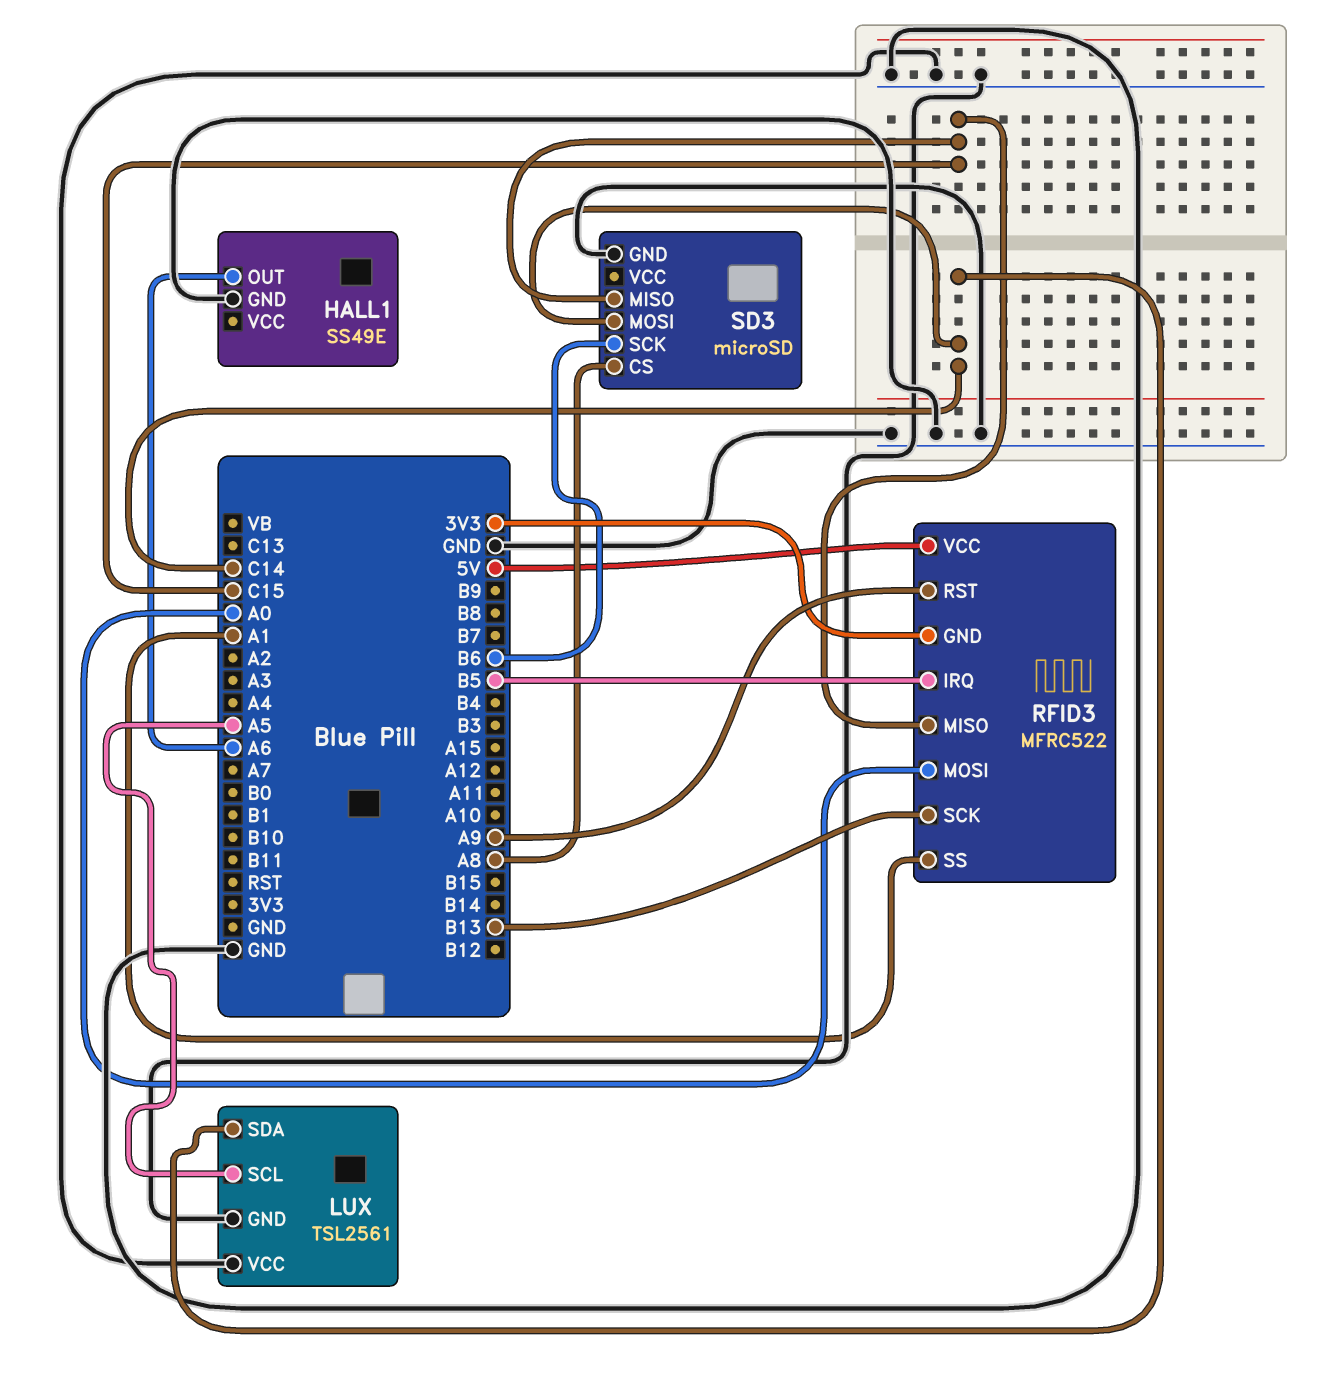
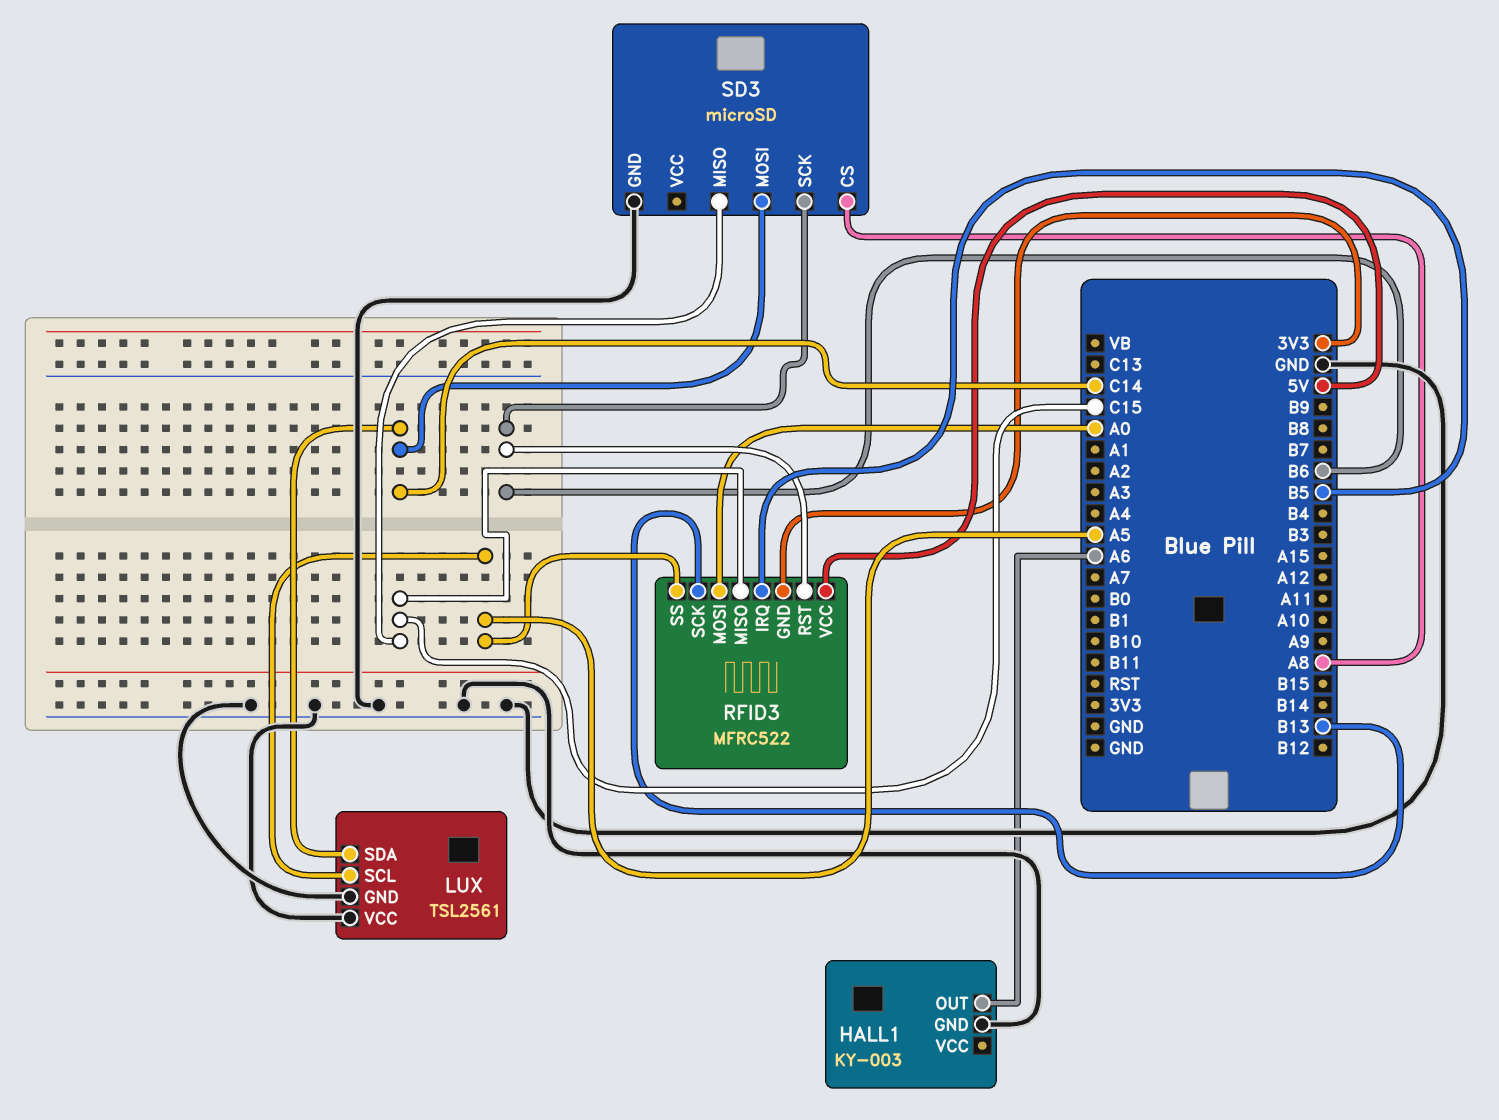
HALL1: SS49E -> KY-003
RFID3 pin RST: A9 -> B6
RFID3 pin SS: A1 -> A5

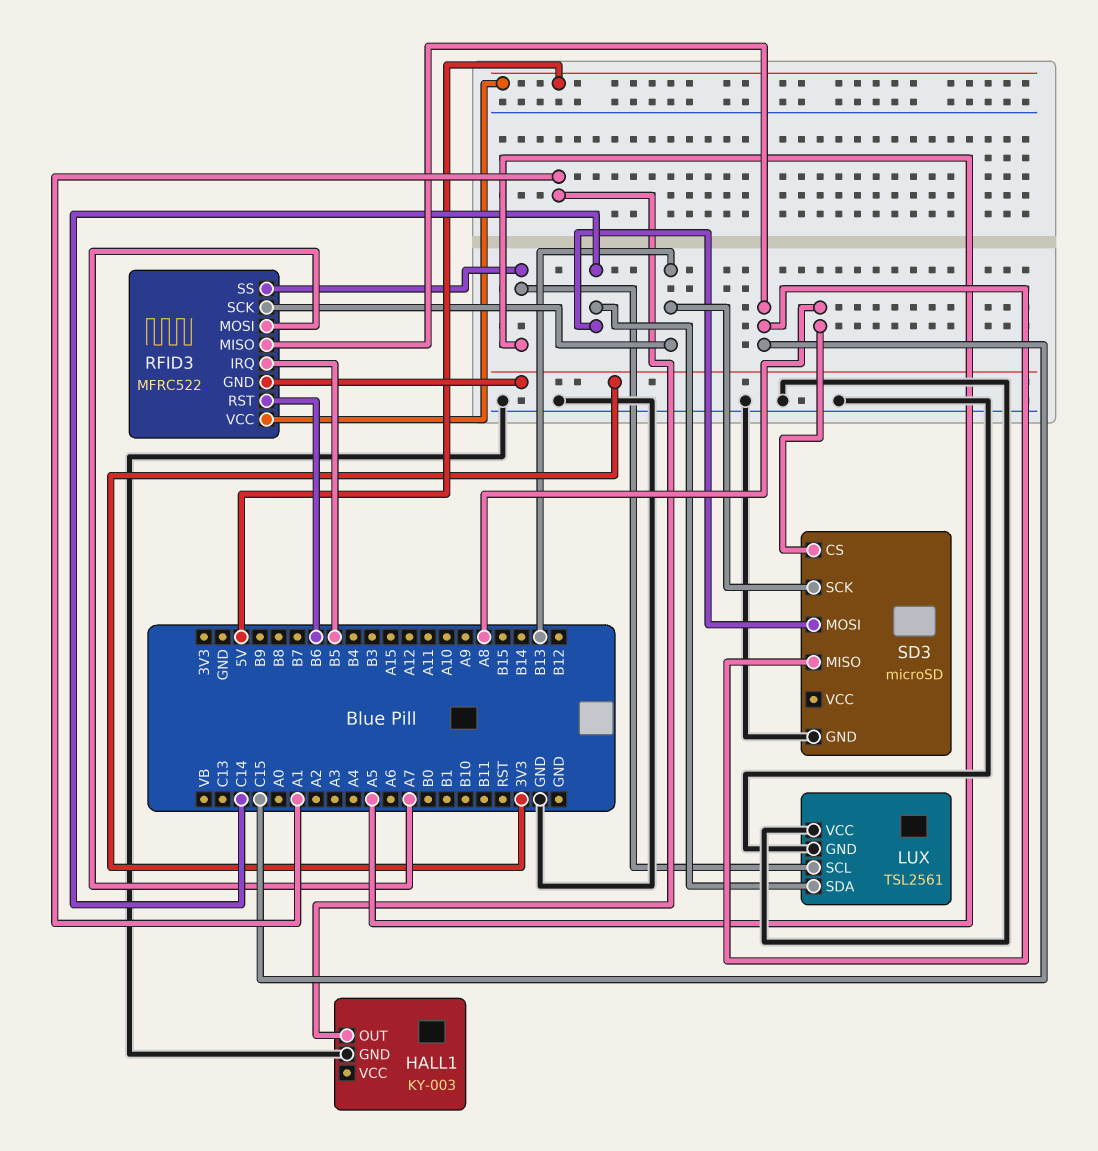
HALL1 pin OUT: A6 -> A1
RFID3 pin MOSI: A0 -> A7
SD3 pin SCK: B6 -> B13

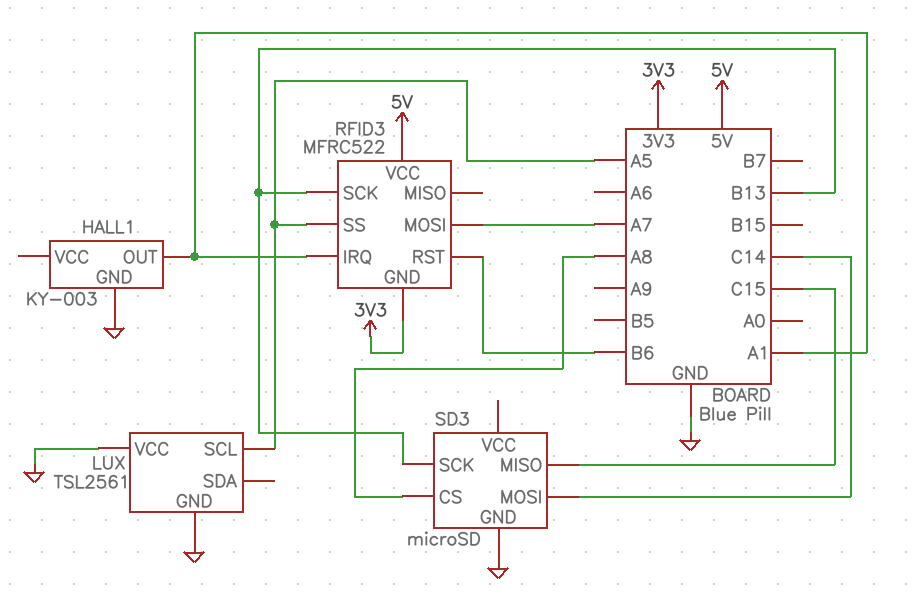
LUX pin SDA: C14 -> none
RFID3 pin IRQ: B5 -> A1
RFID3 pin MISO: C15 -> none

